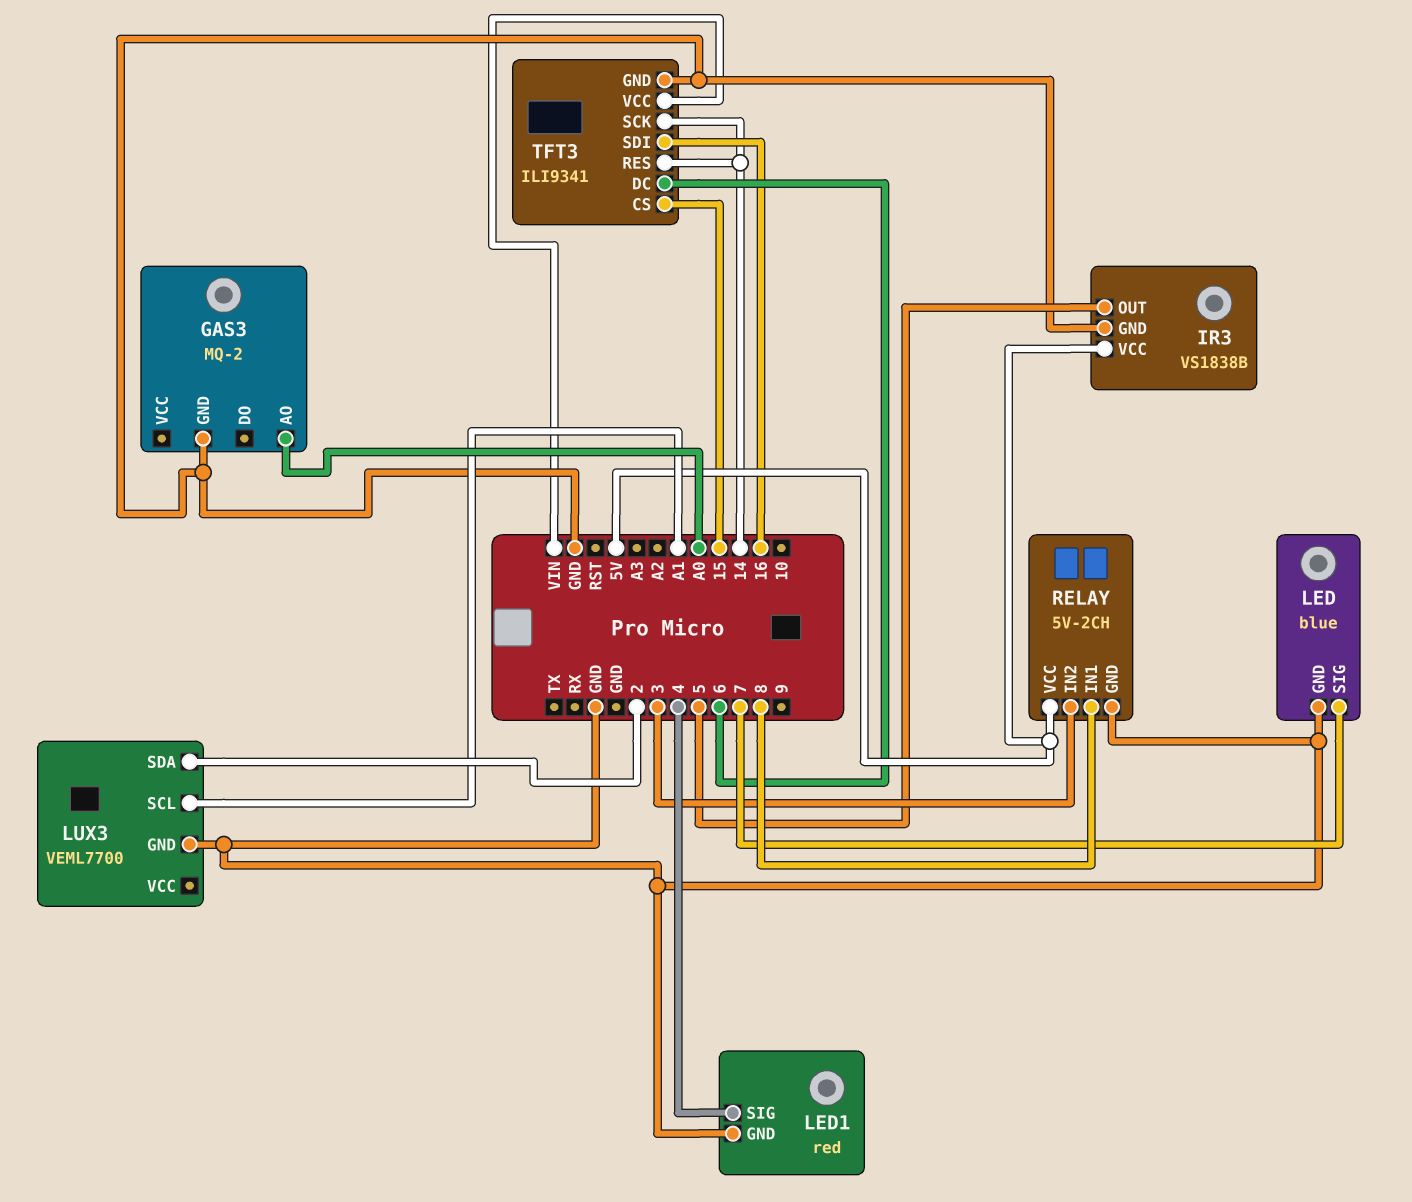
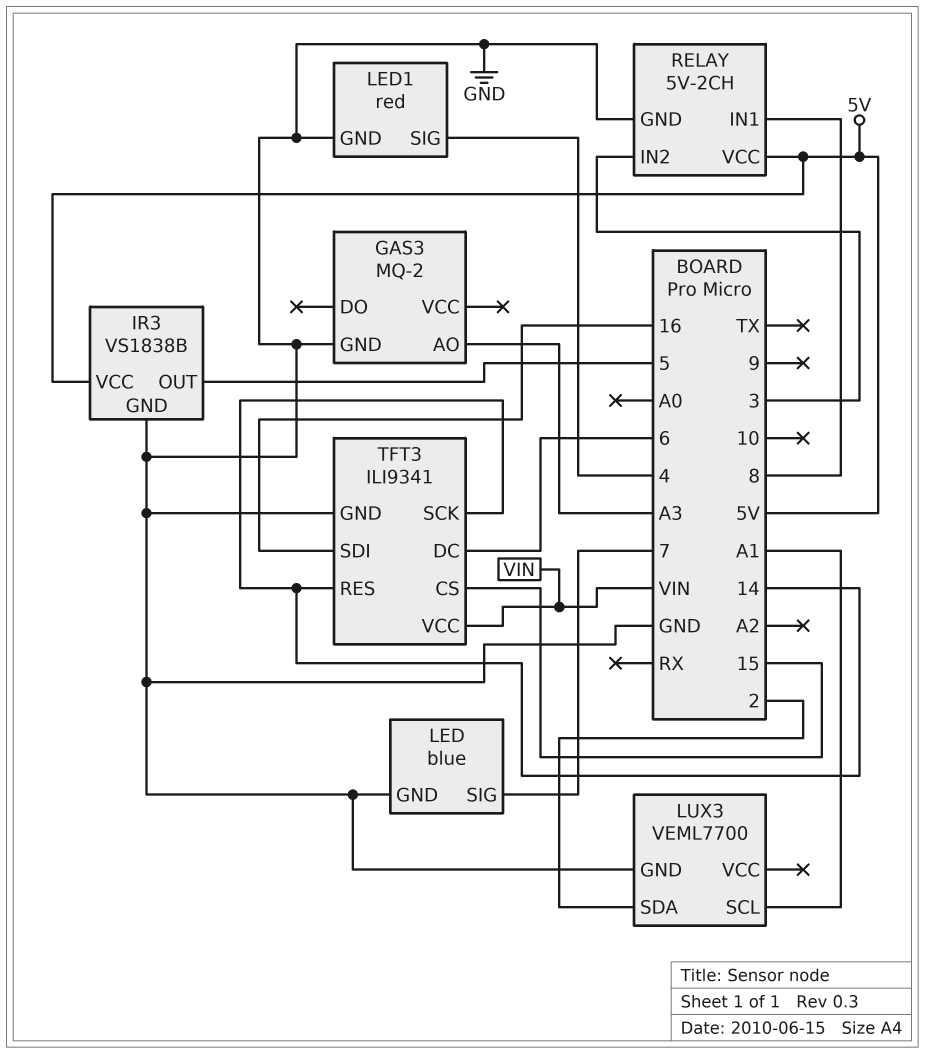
GAS3 pin AO: A0 -> A3

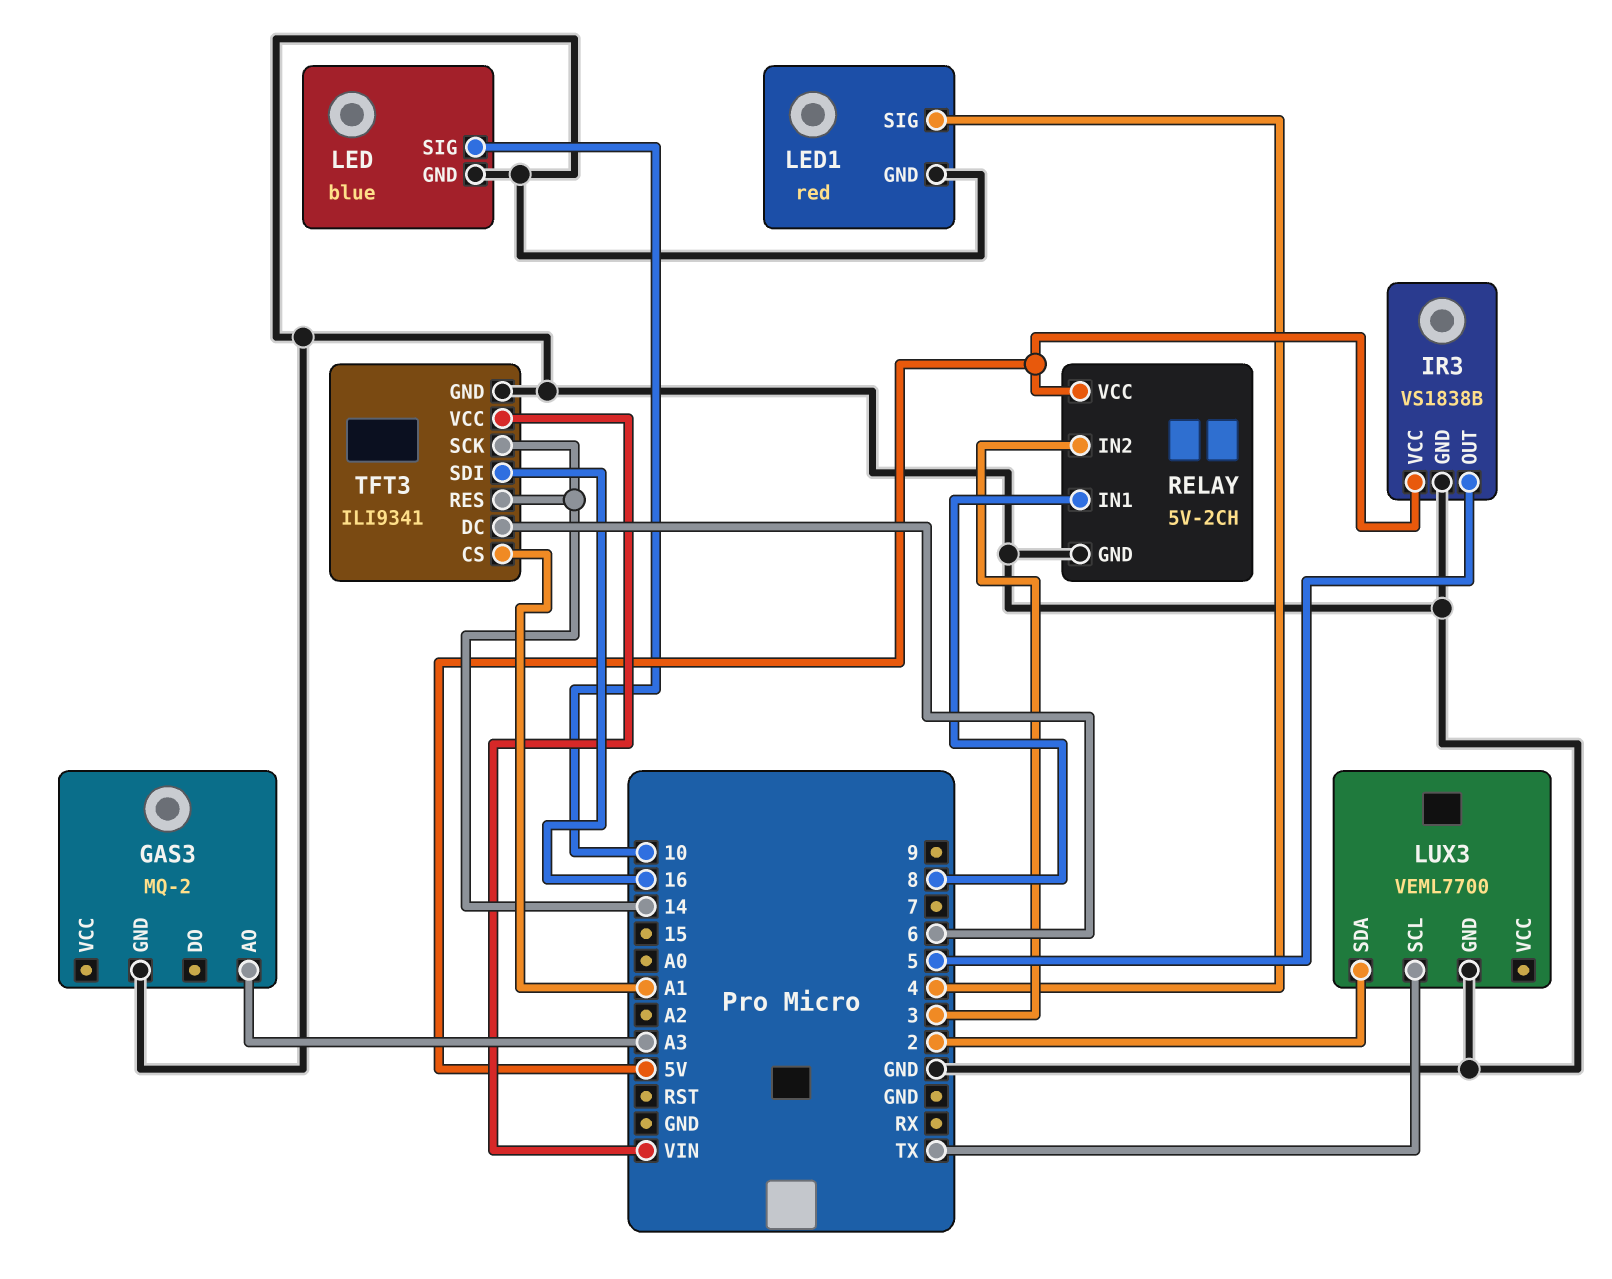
LED pin SIG: 7 -> 10
LUX3 pin SCL: A1 -> TX
TFT3 pin CS: 15 -> A1

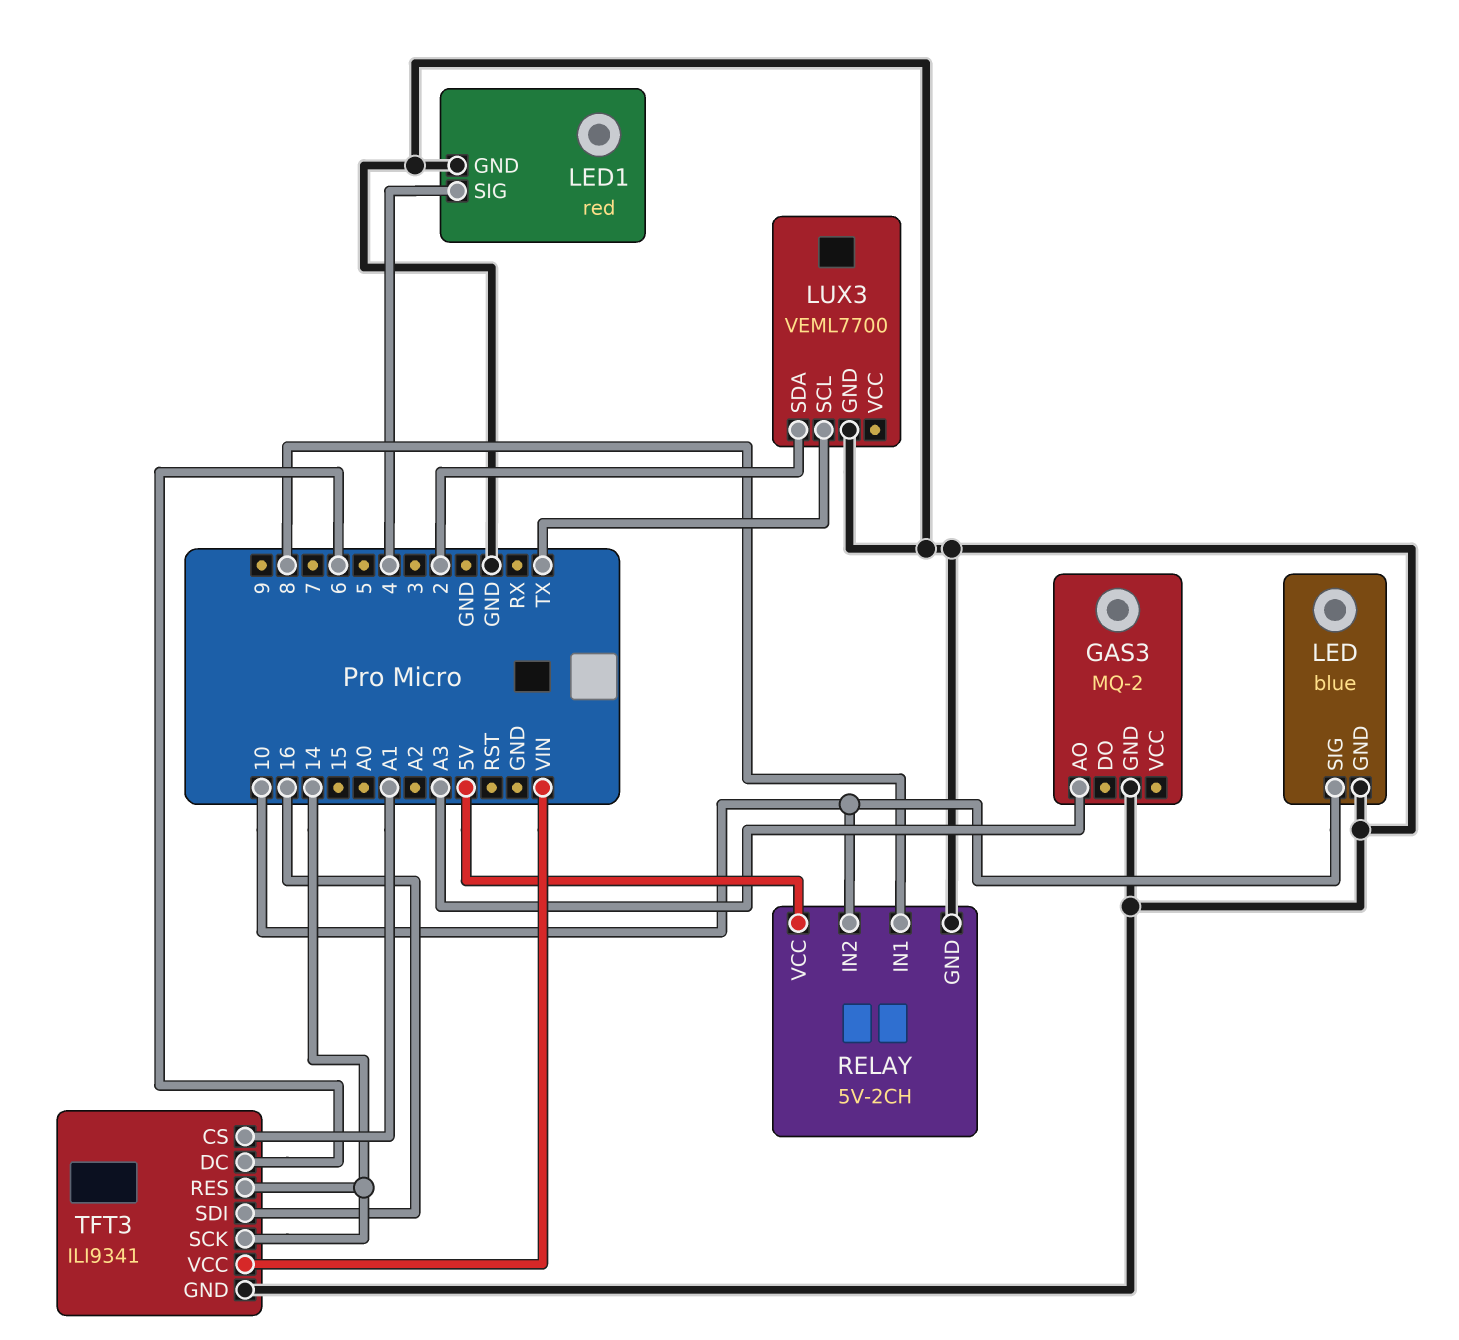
IR3: VS1838B -> none
IR3 pin GND: GND -> none
IR3 pin OUT: 5 -> none
IR3 pin VCC: 5V -> none
RELAY pin IN2: 3 -> 10

